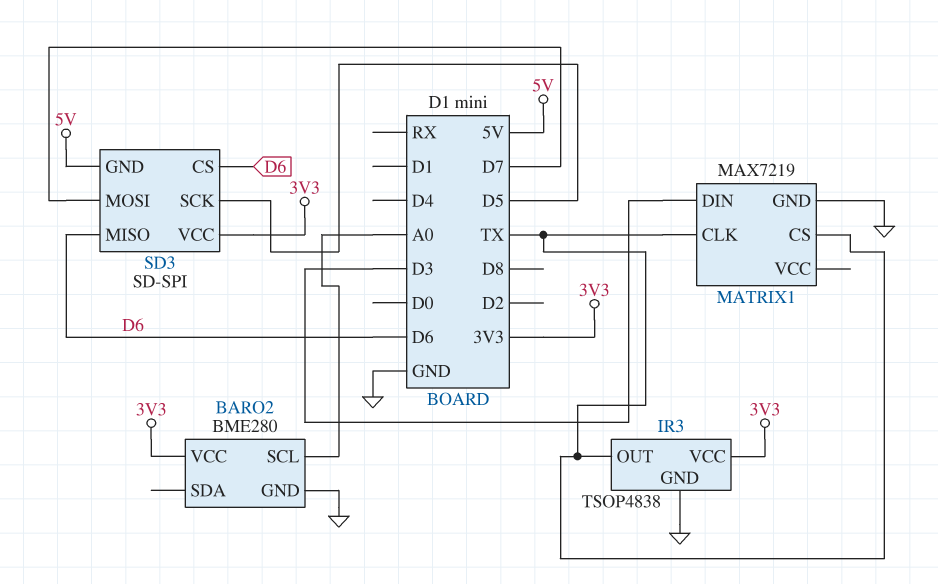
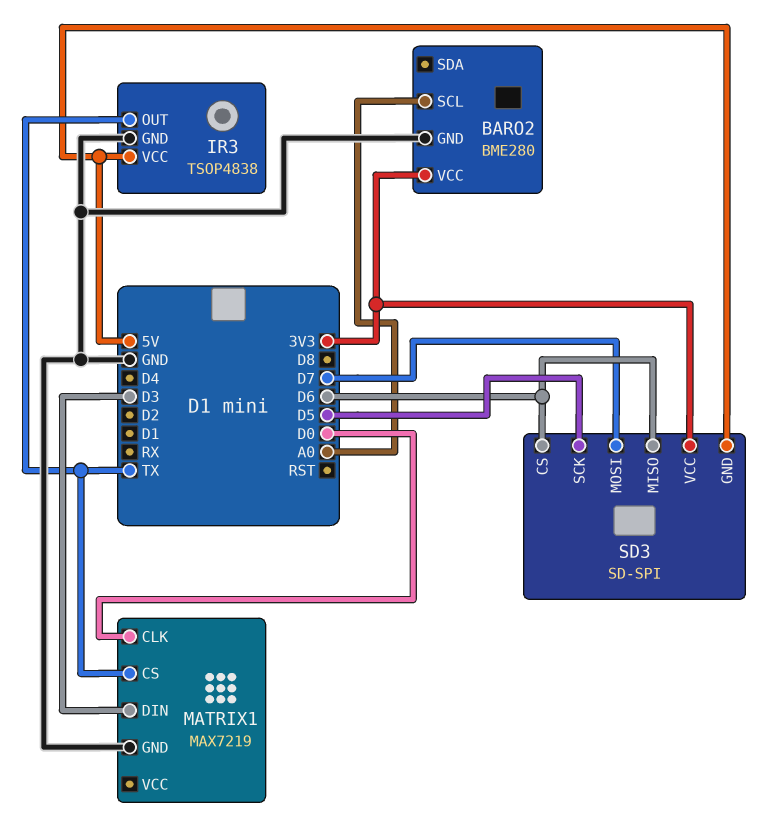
IR3 pin VCC: 3V3 -> 5V
MATRIX1 pin CLK: TX -> D0

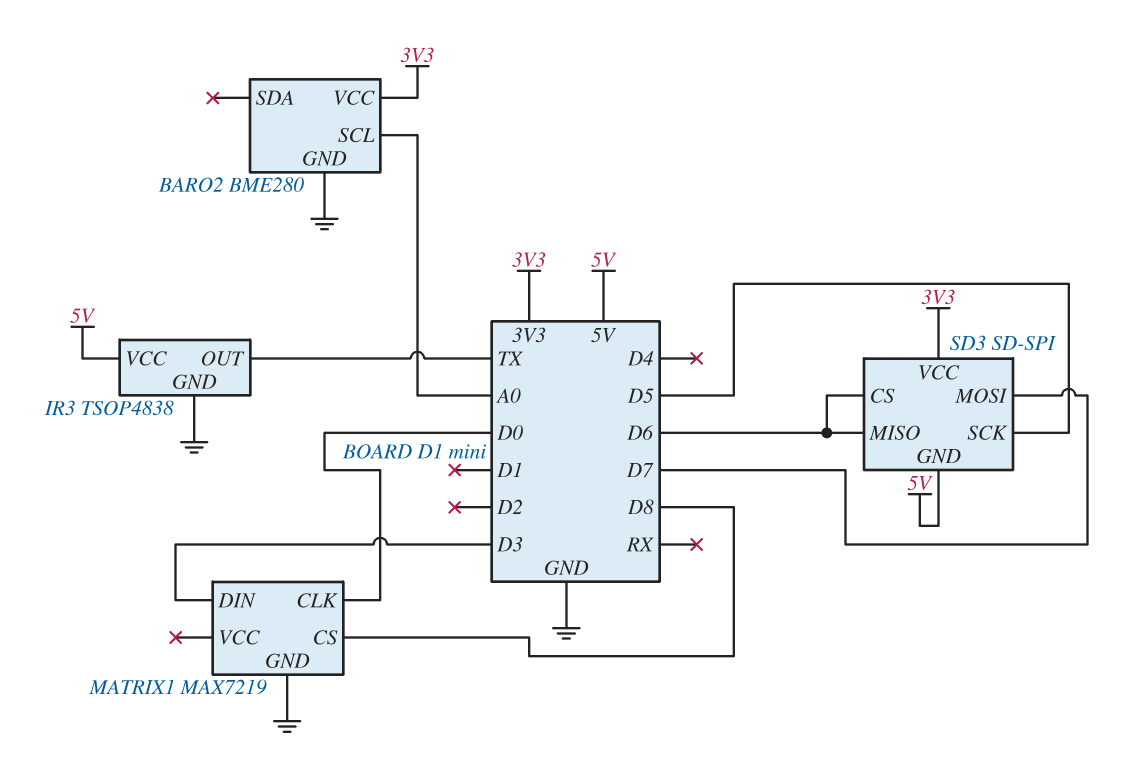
MATRIX1 pin CS: TX -> D8

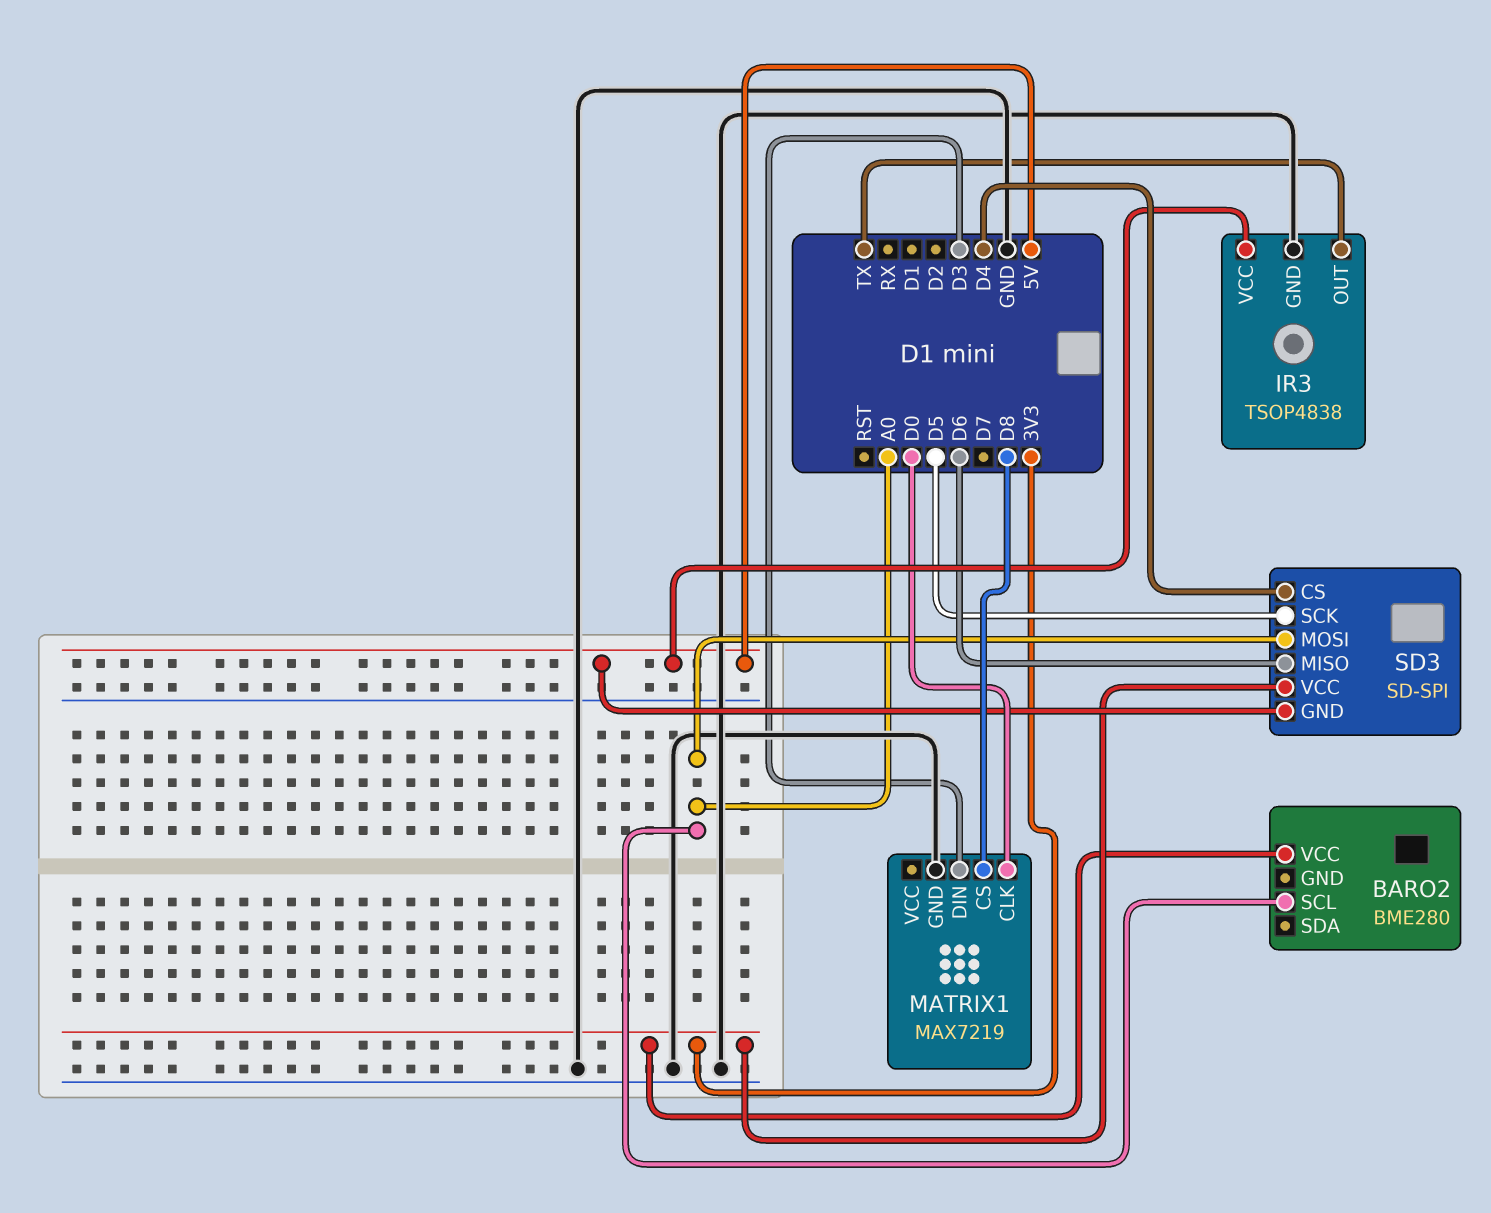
BARO2 pin GND: GND -> none
SD3 pin CS: D6 -> D4
SD3 pin MOSI: D7 -> A0

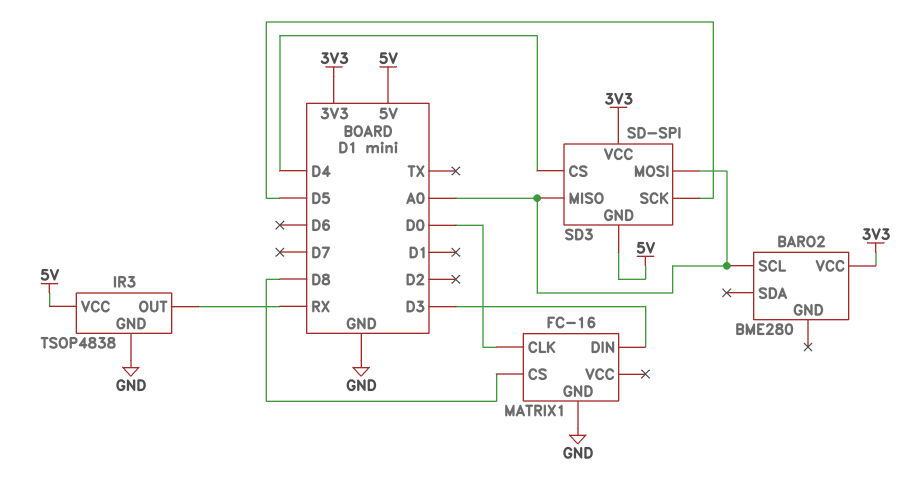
IR3 pin OUT: TX -> RX
MATRIX1: MAX7219 -> FC-16
SD3 pin MISO: D6 -> A0

